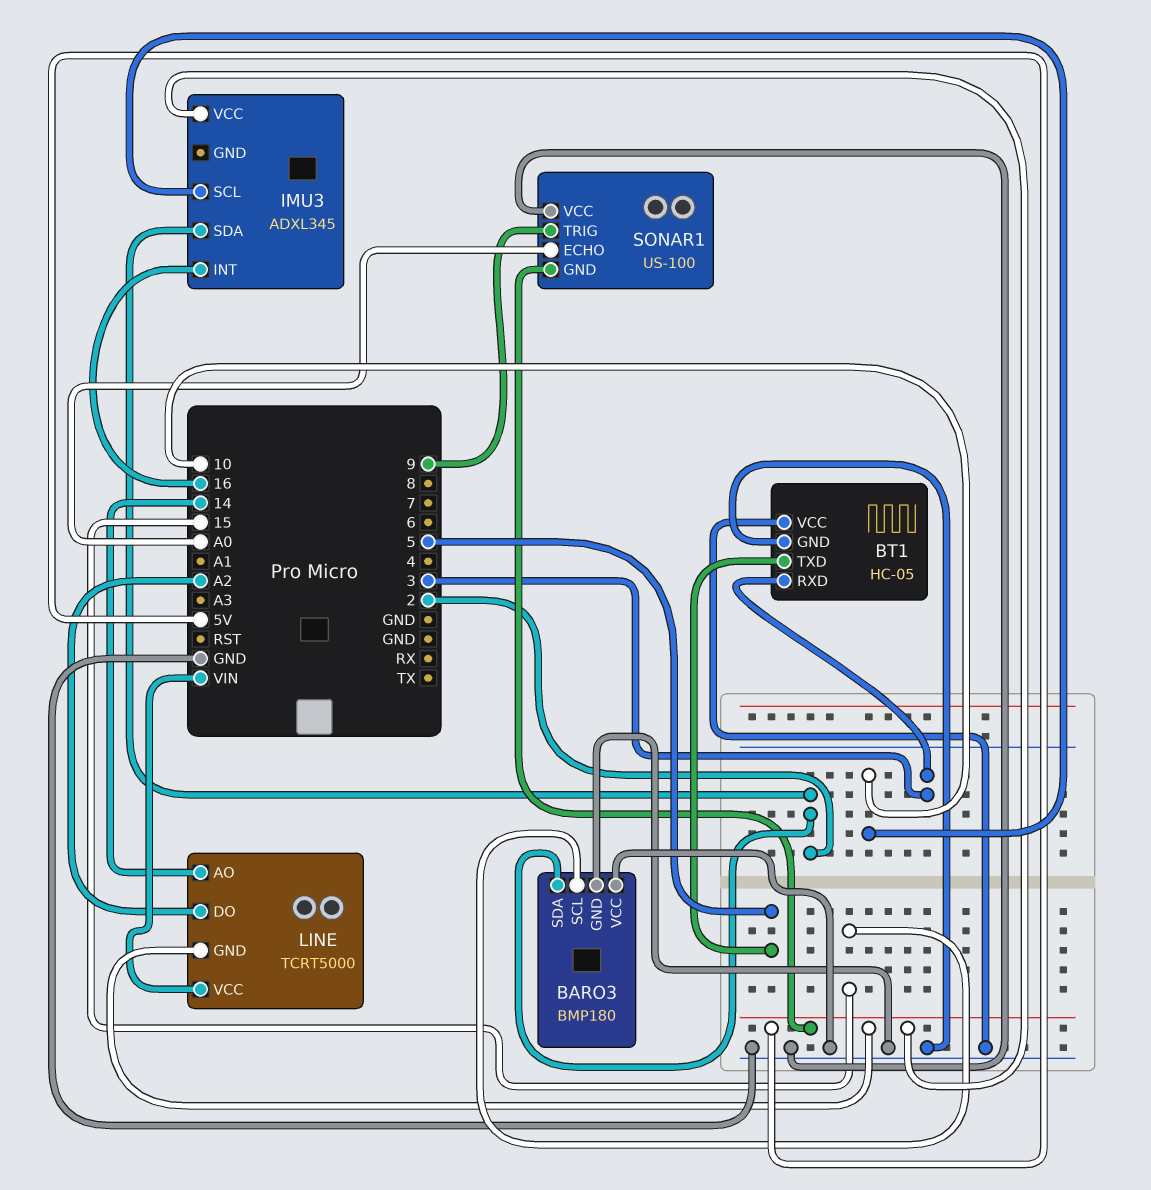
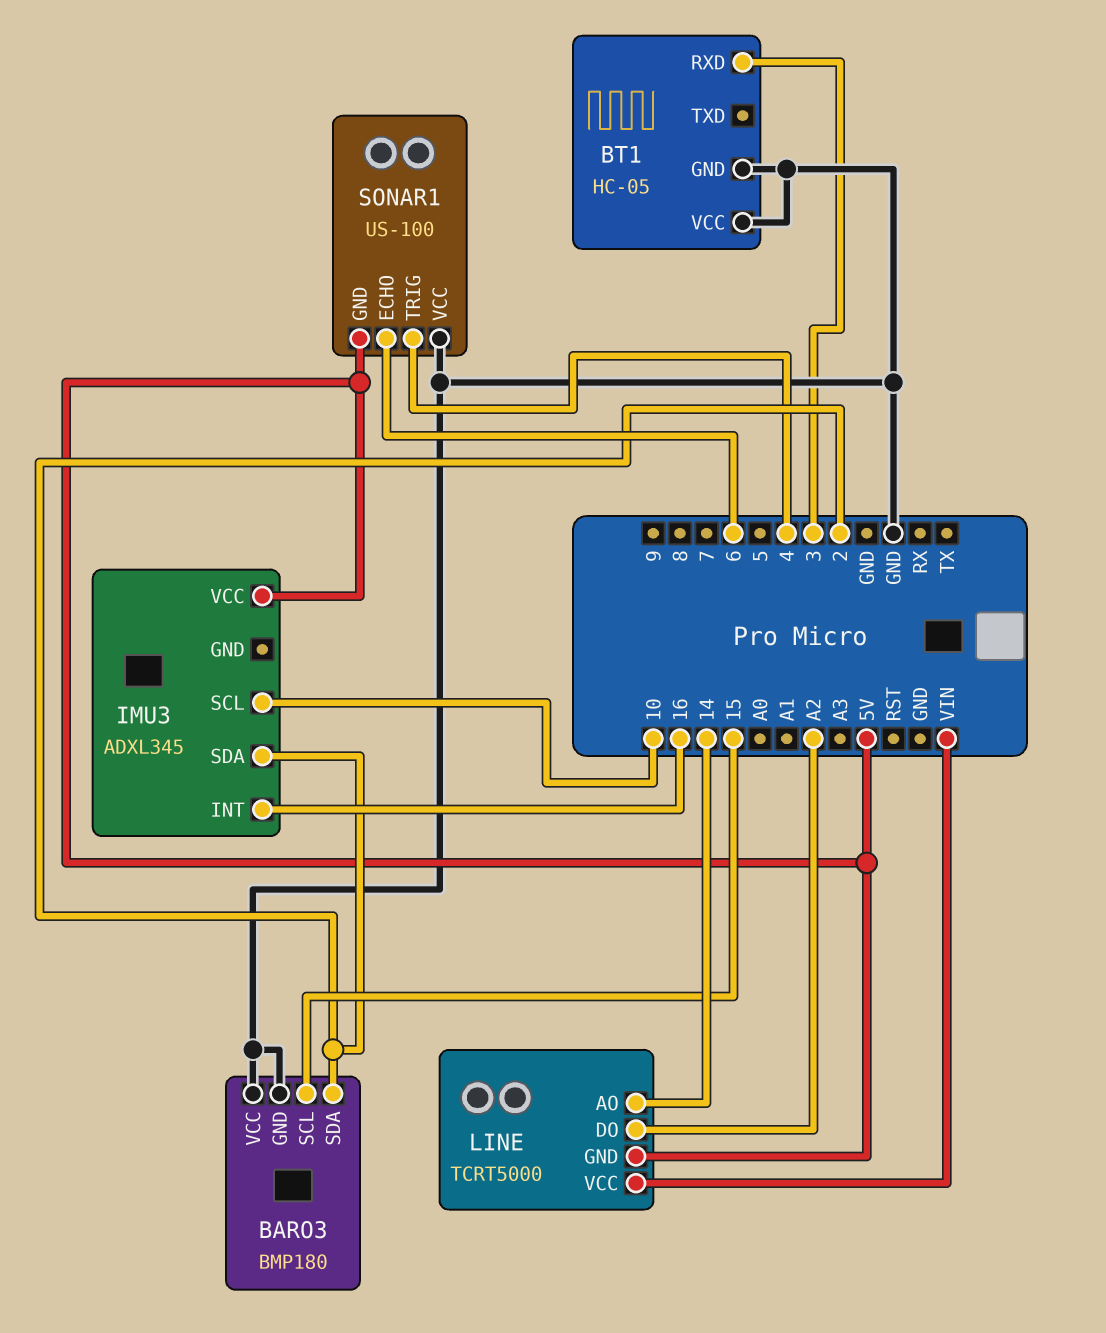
BT1 pin TXD: 5 -> none
SONAR1 pin ECHO: A0 -> 6
SONAR1 pin TRIG: 9 -> 4

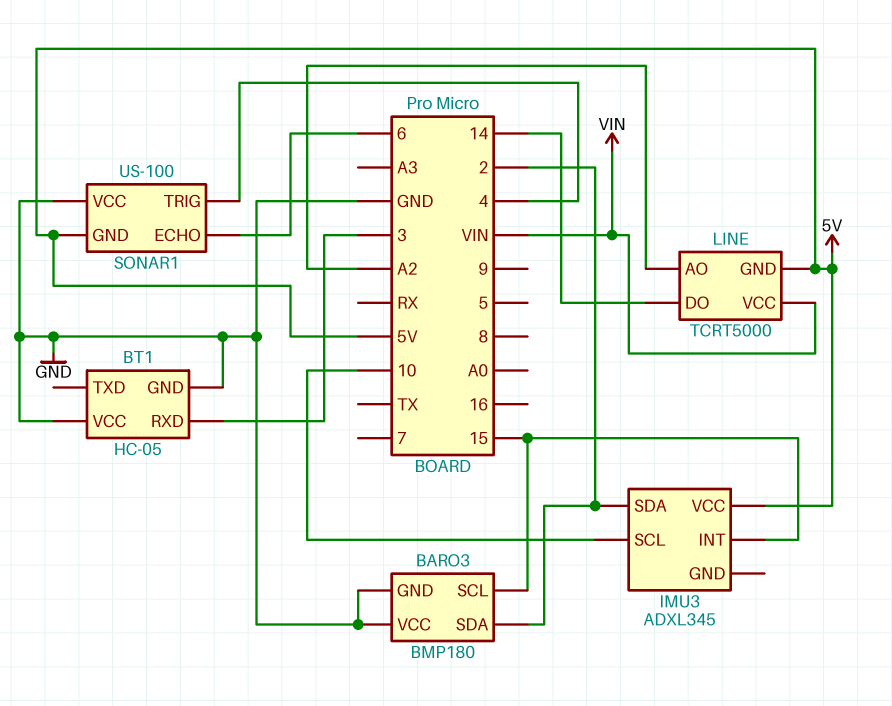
IMU3 pin INT: 16 -> 15
LINE pin AO: 14 -> A2
LINE pin DO: A2 -> 14

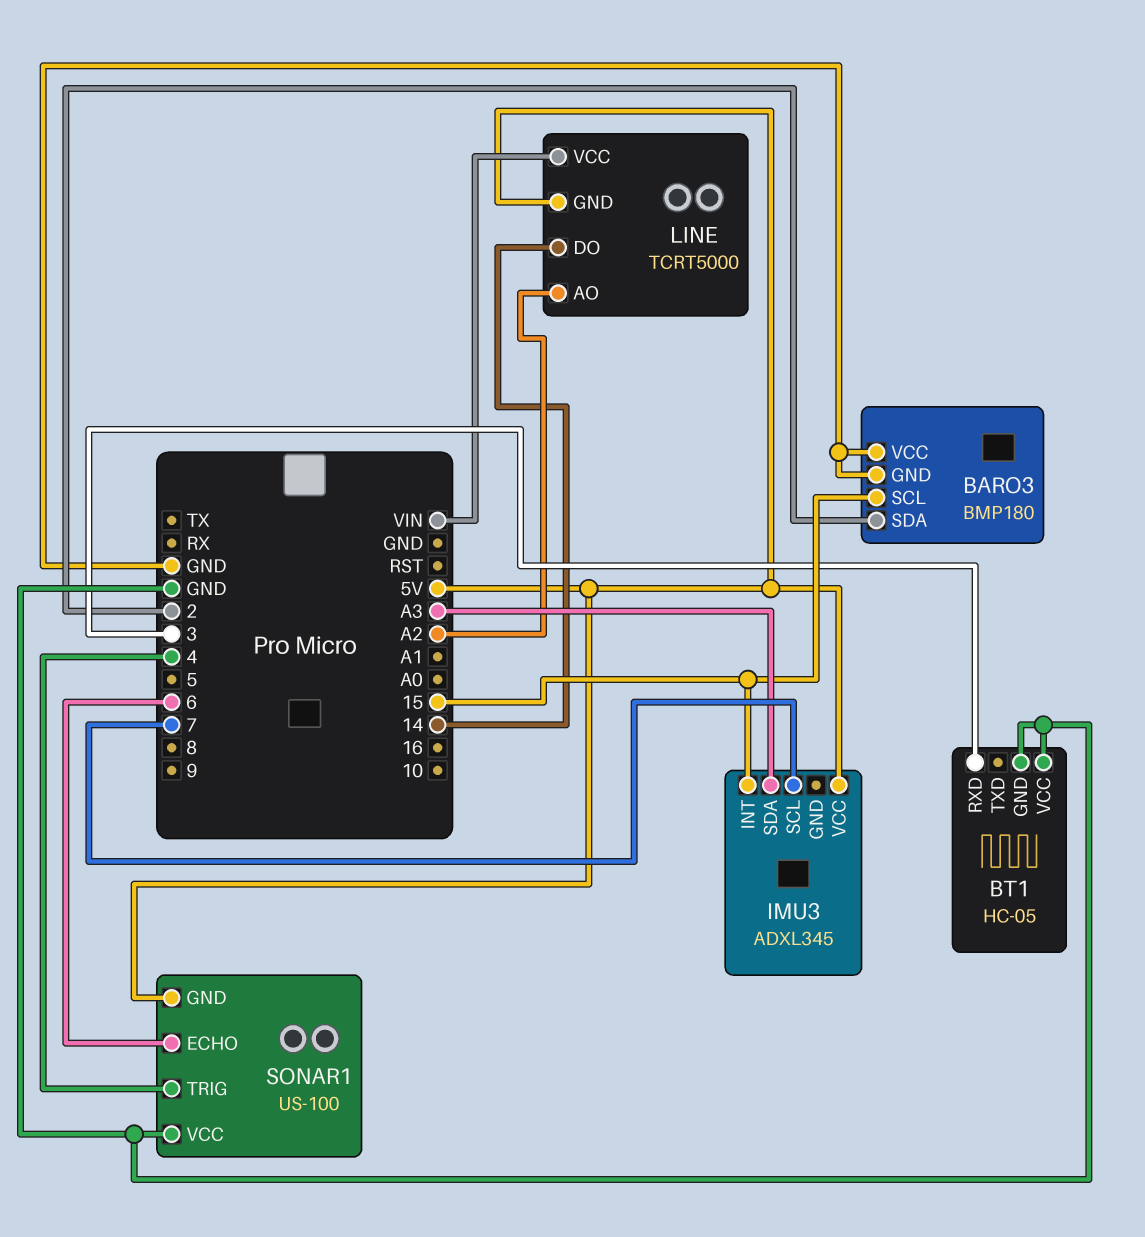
IMU3 pin SCL: 10 -> 7
IMU3 pin SDA: 2 -> A3

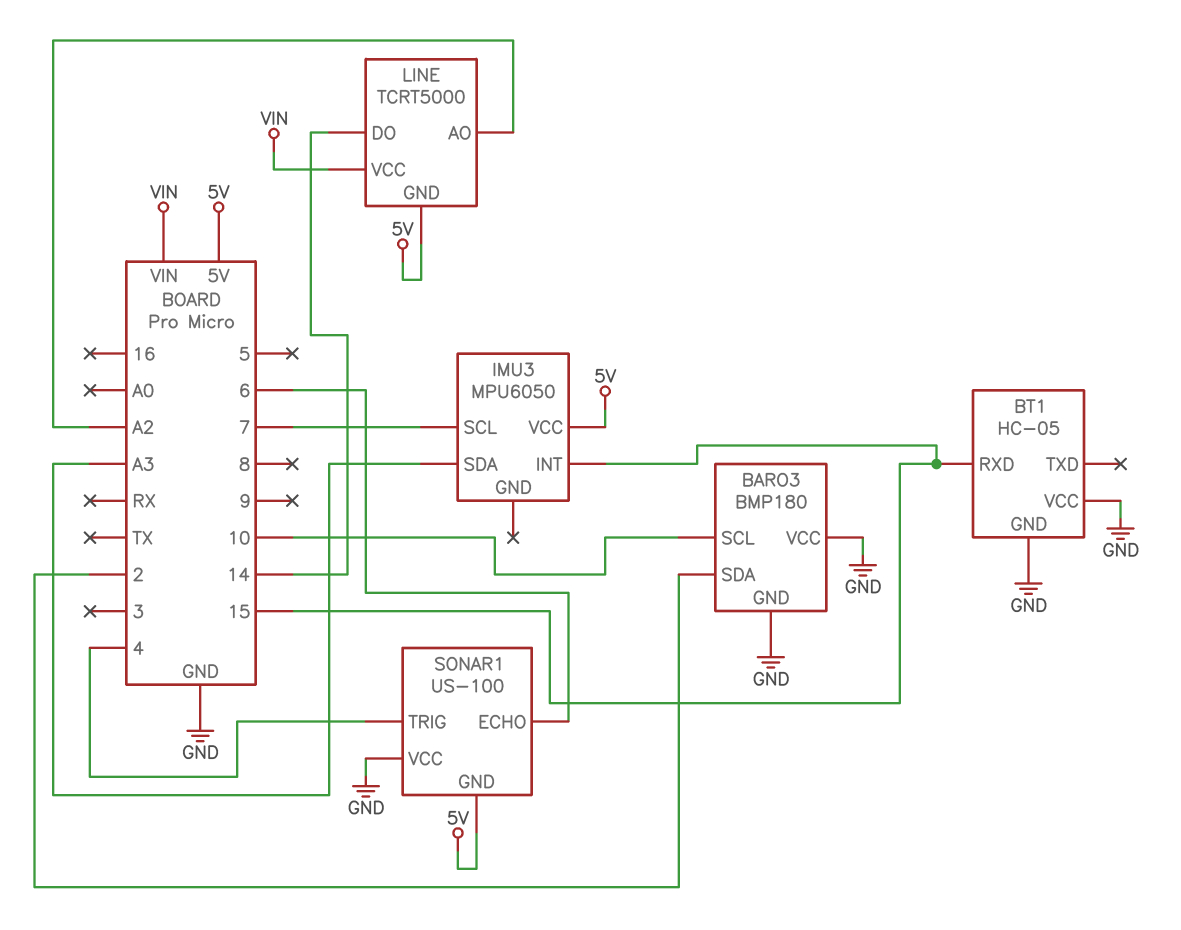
BARO3 pin SCL: 15 -> 10
BT1 pin RXD: 3 -> 15
IMU3: ADXL345 -> MPU6050

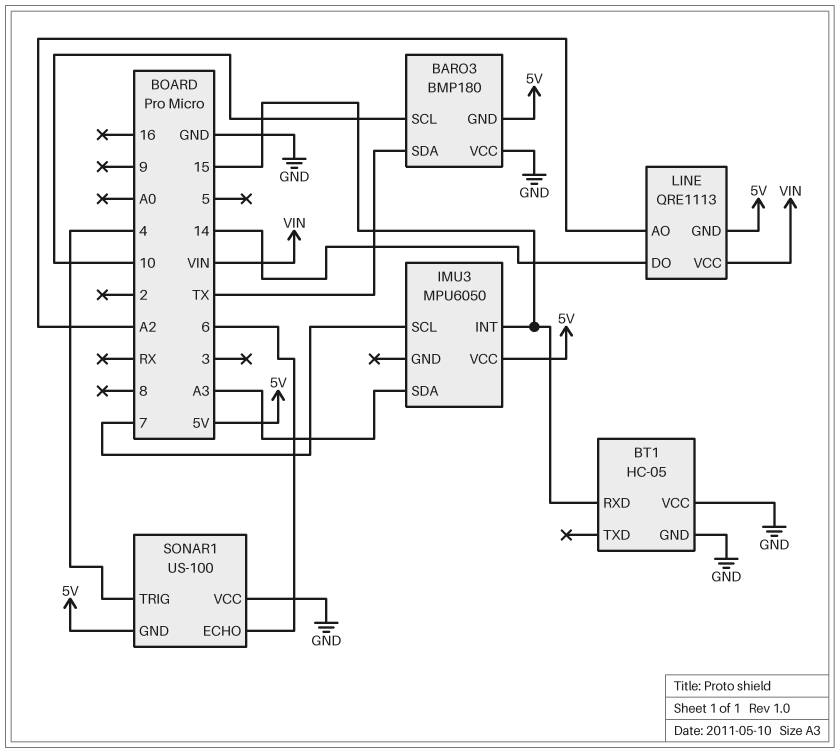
BARO3 pin GND: GND -> 5V
BARO3 pin SDA: 2 -> TX
LINE: TCRT5000 -> QRE1113

